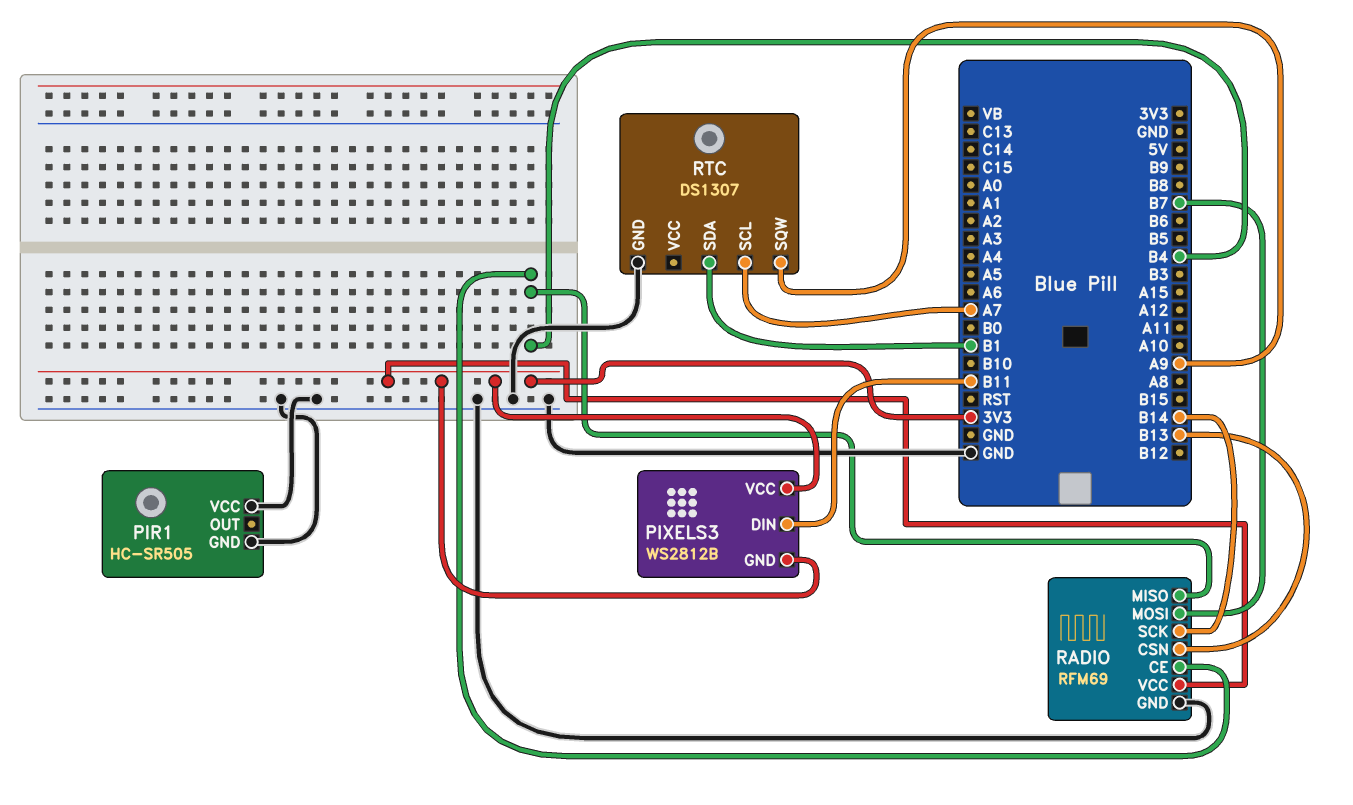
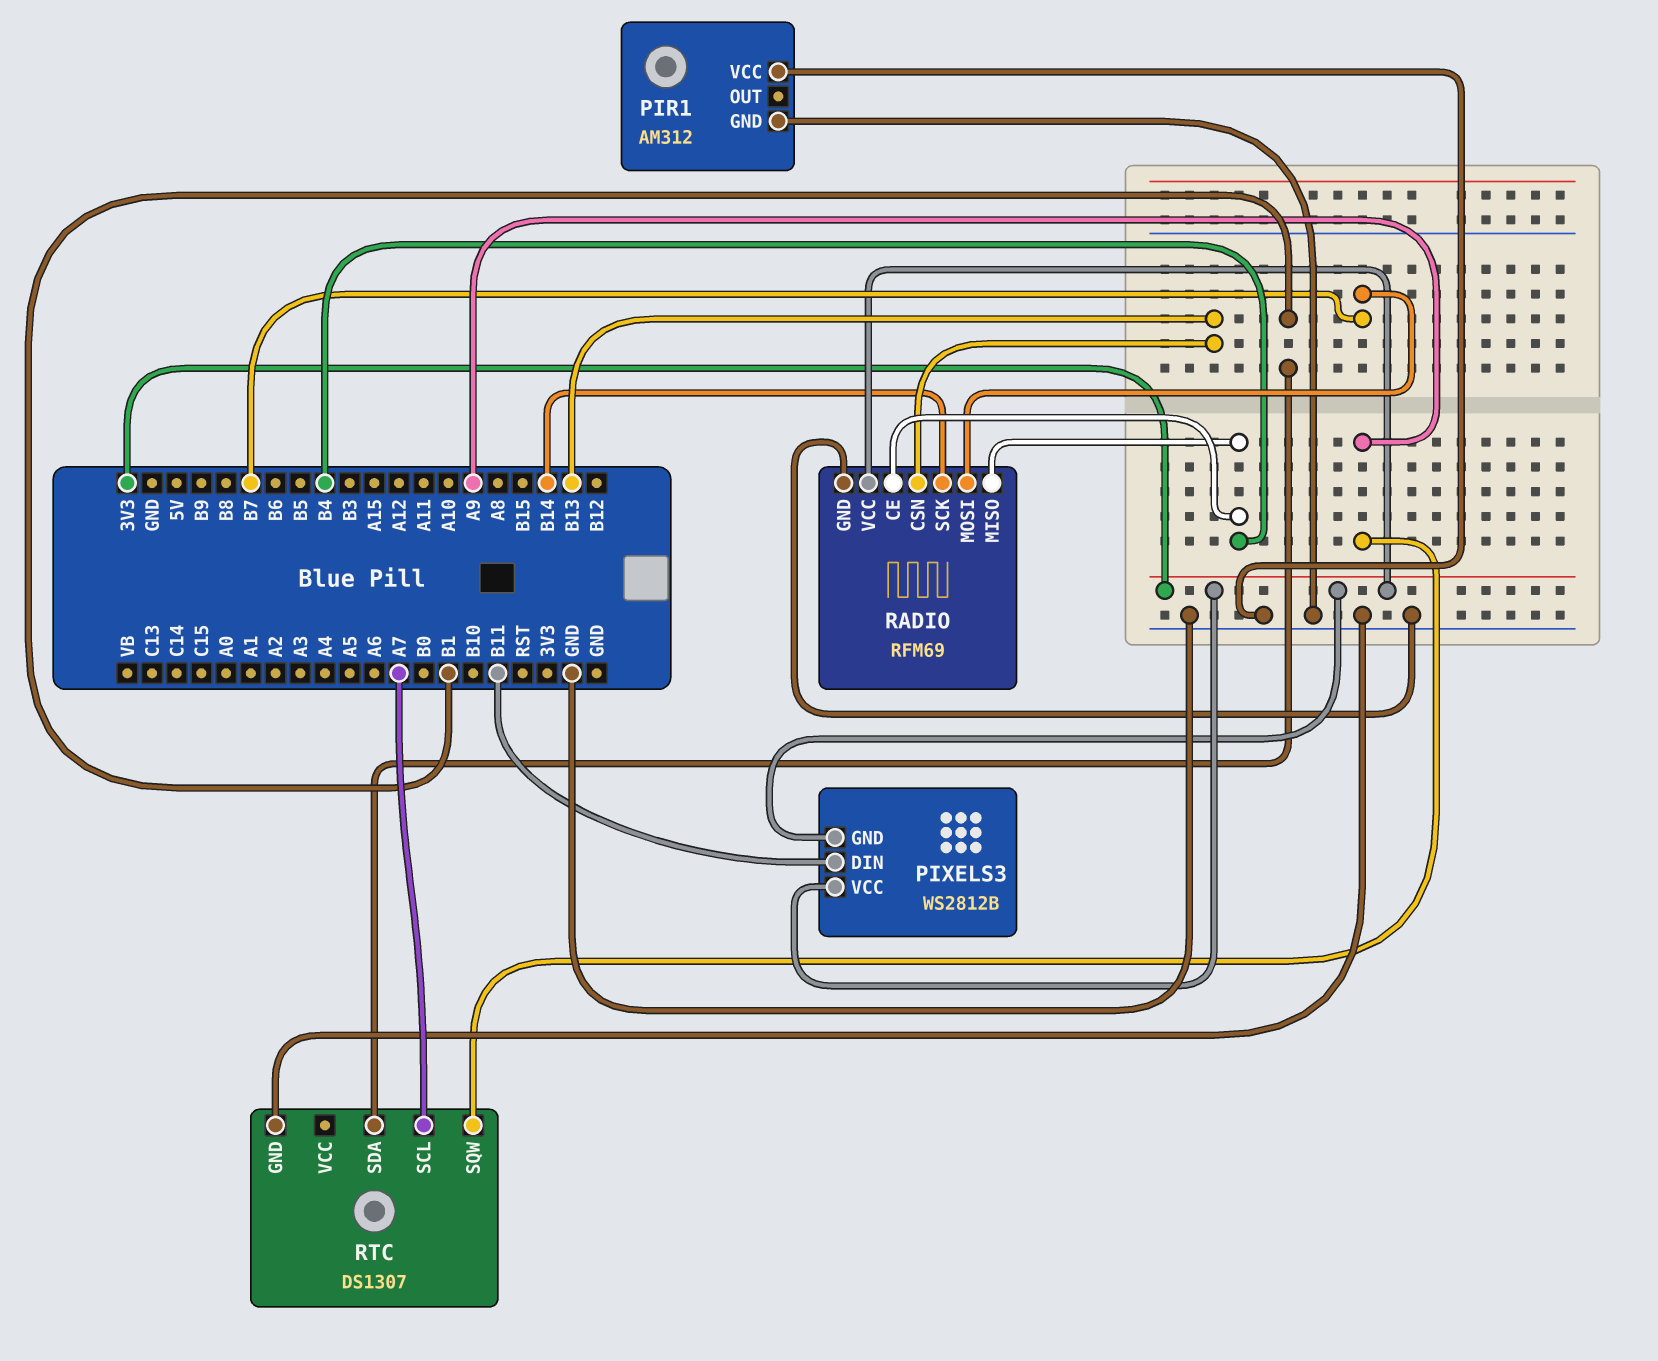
PIR1: HC-SR505 -> AM312

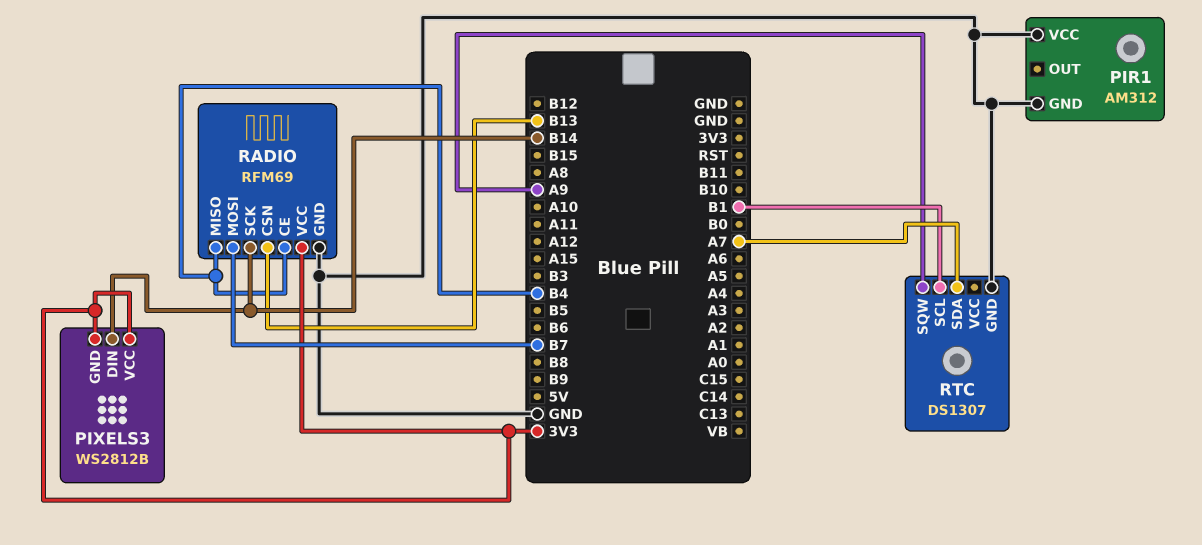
PIXELS3 pin DIN: B11 -> B14
RTC pin SCL: A7 -> B1
RTC pin SDA: B1 -> A7

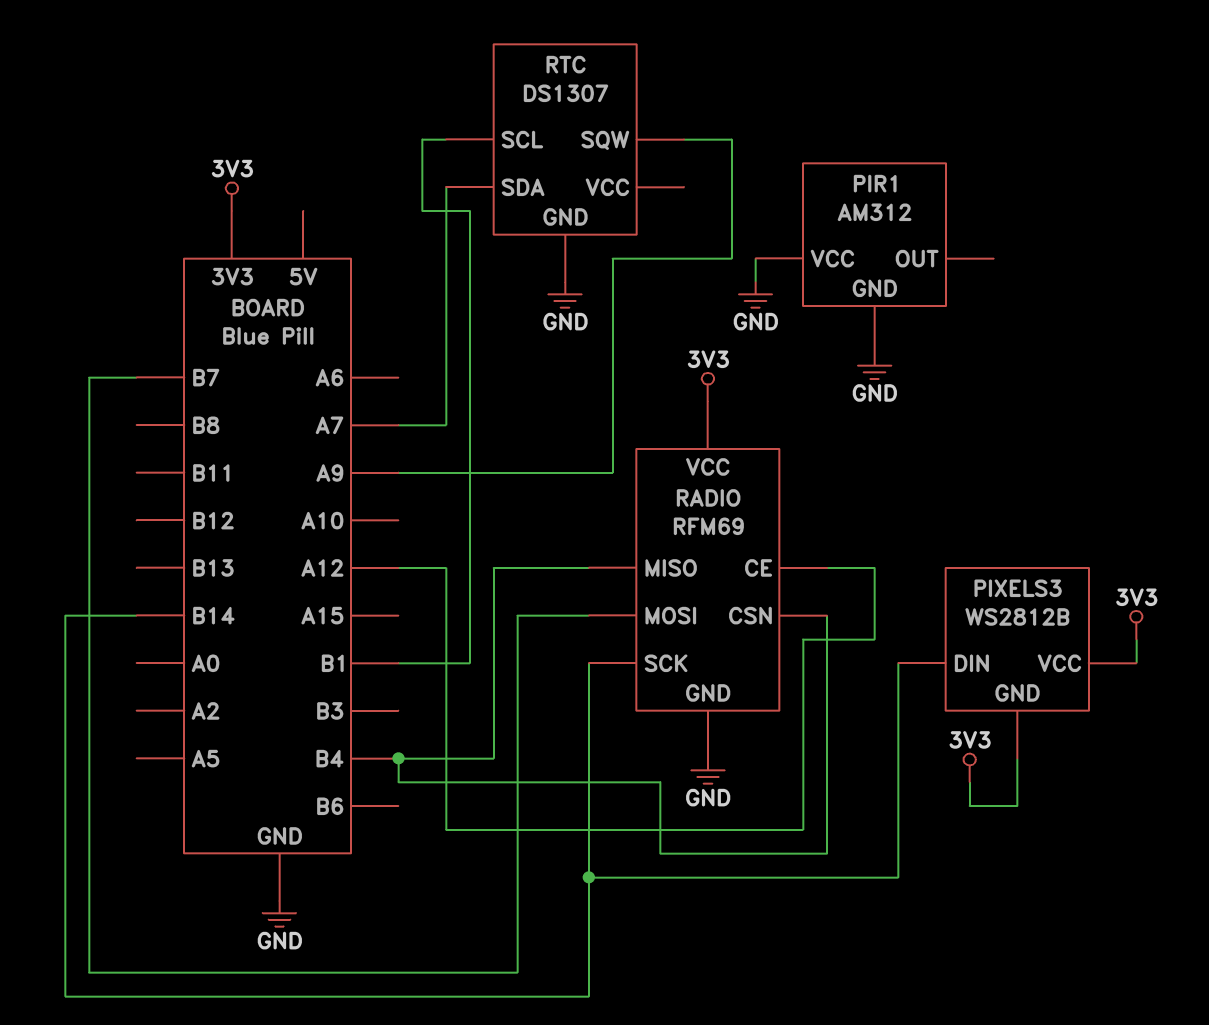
RADIO pin CE: B4 -> A12
RADIO pin CSN: B13 -> B4

